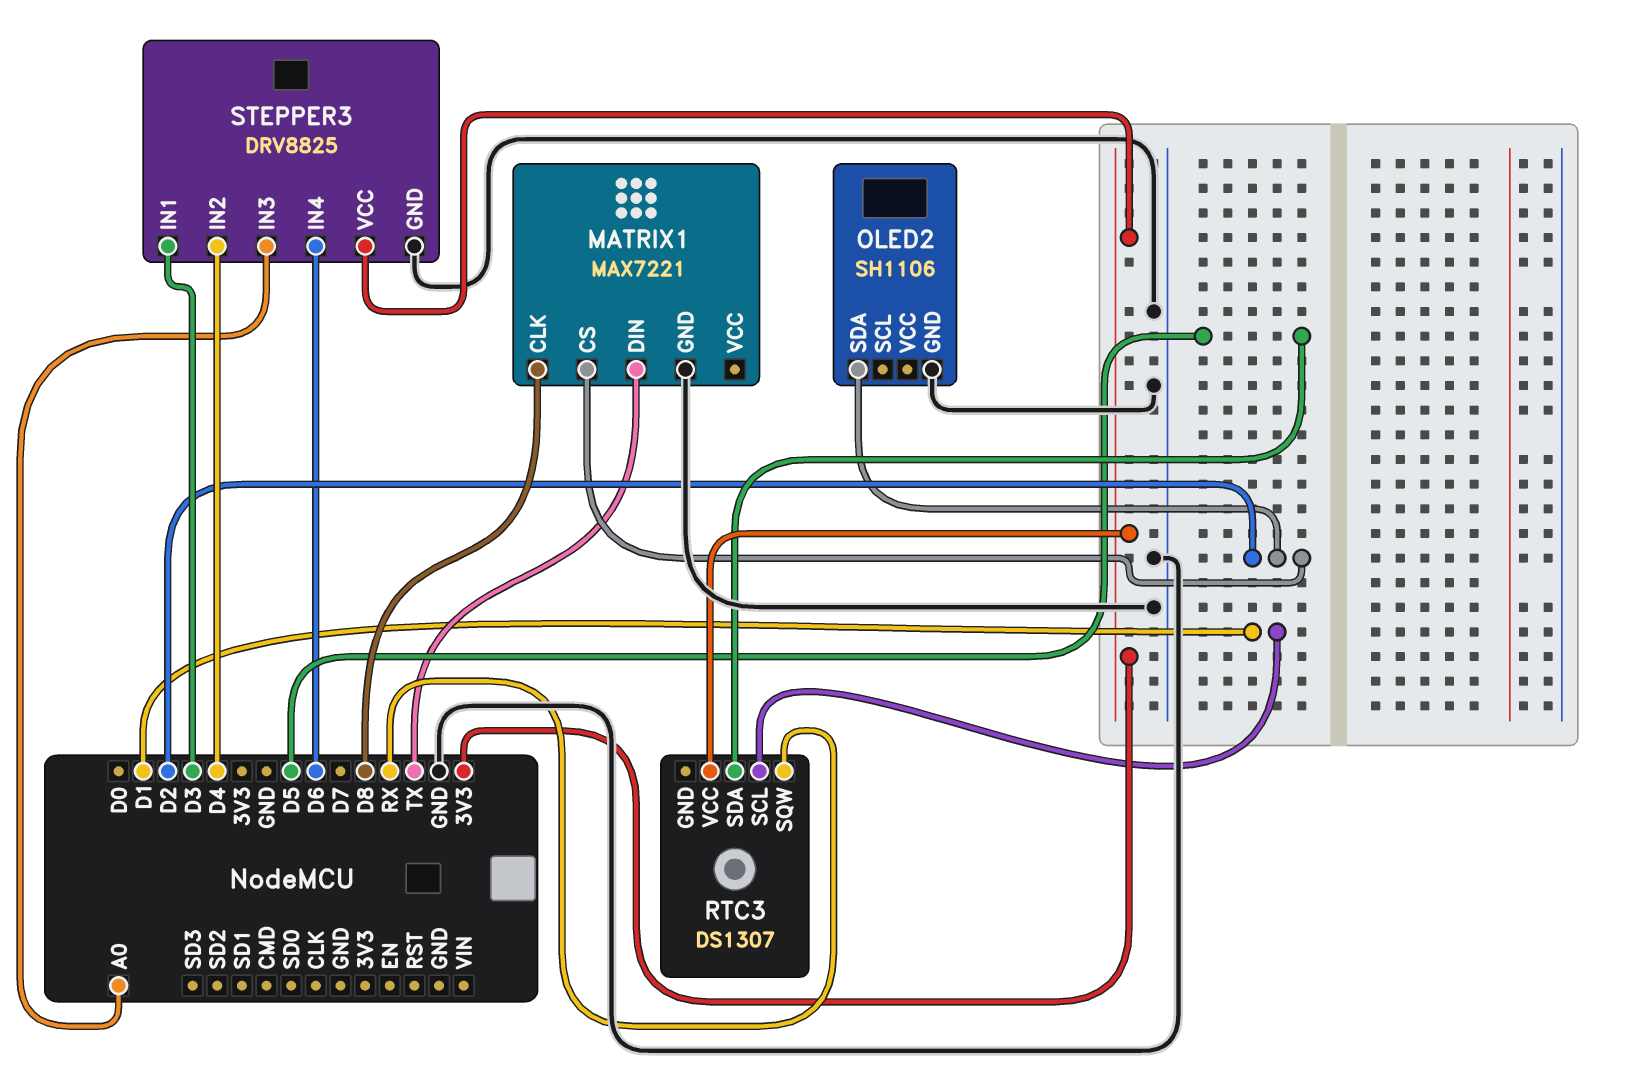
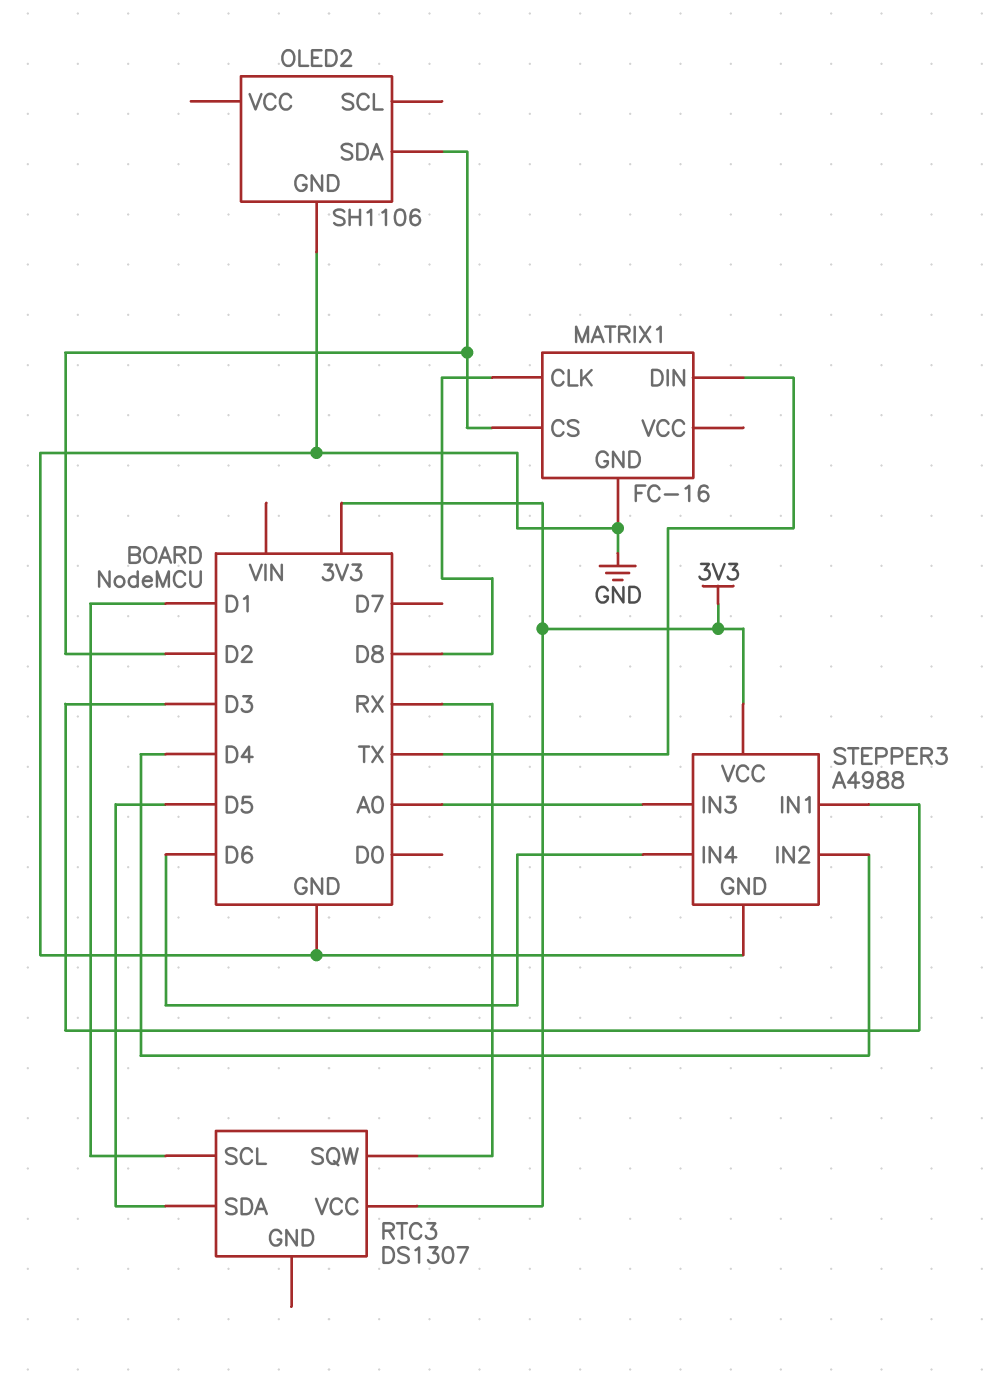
MATRIX1: MAX7221 -> FC-16
STEPPER3: DRV8825 -> A4988

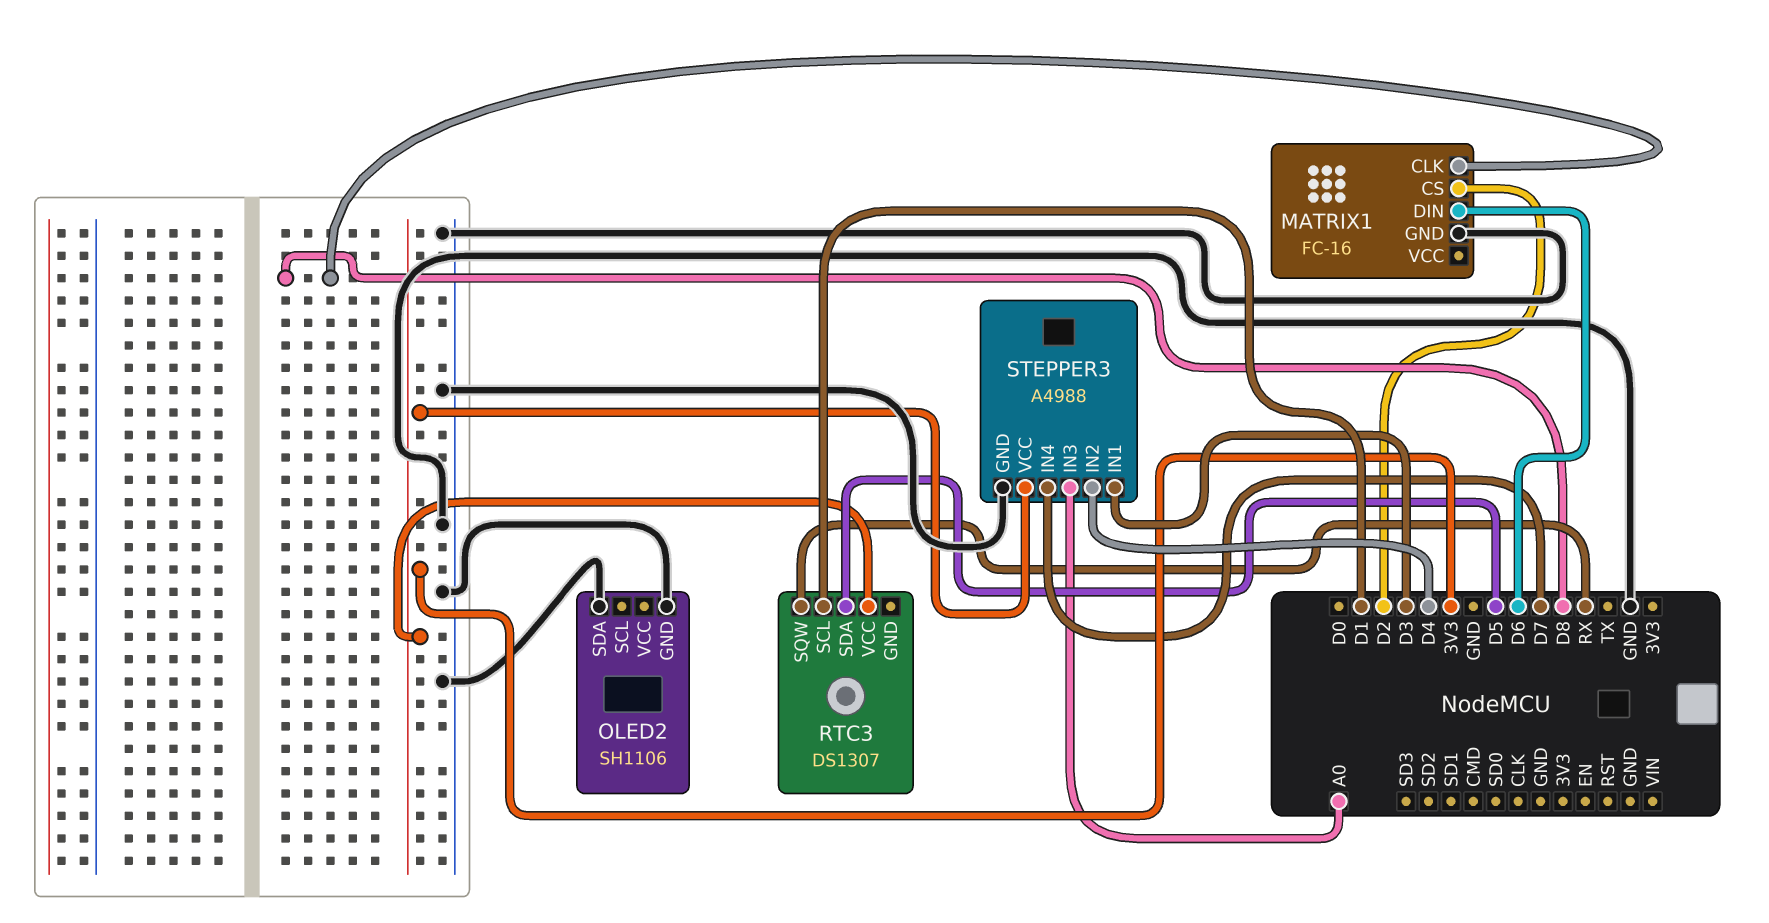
MATRIX1 pin DIN: TX -> D6
OLED2 pin SDA: D2 -> GND
STEPPER3 pin IN4: D6 -> D7

